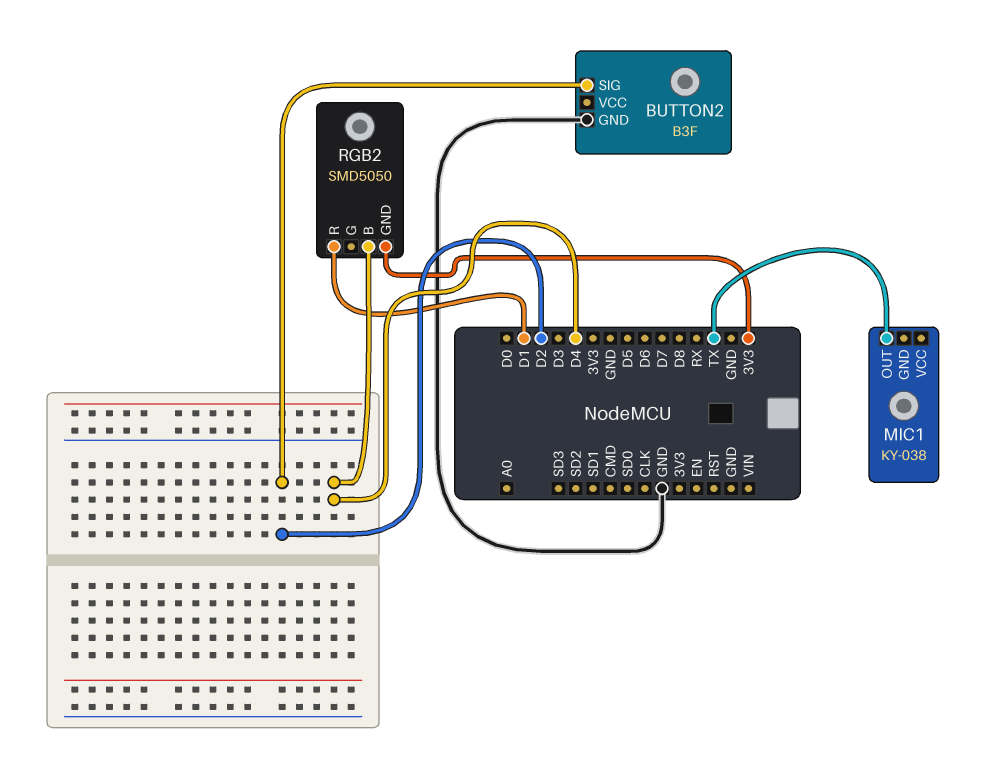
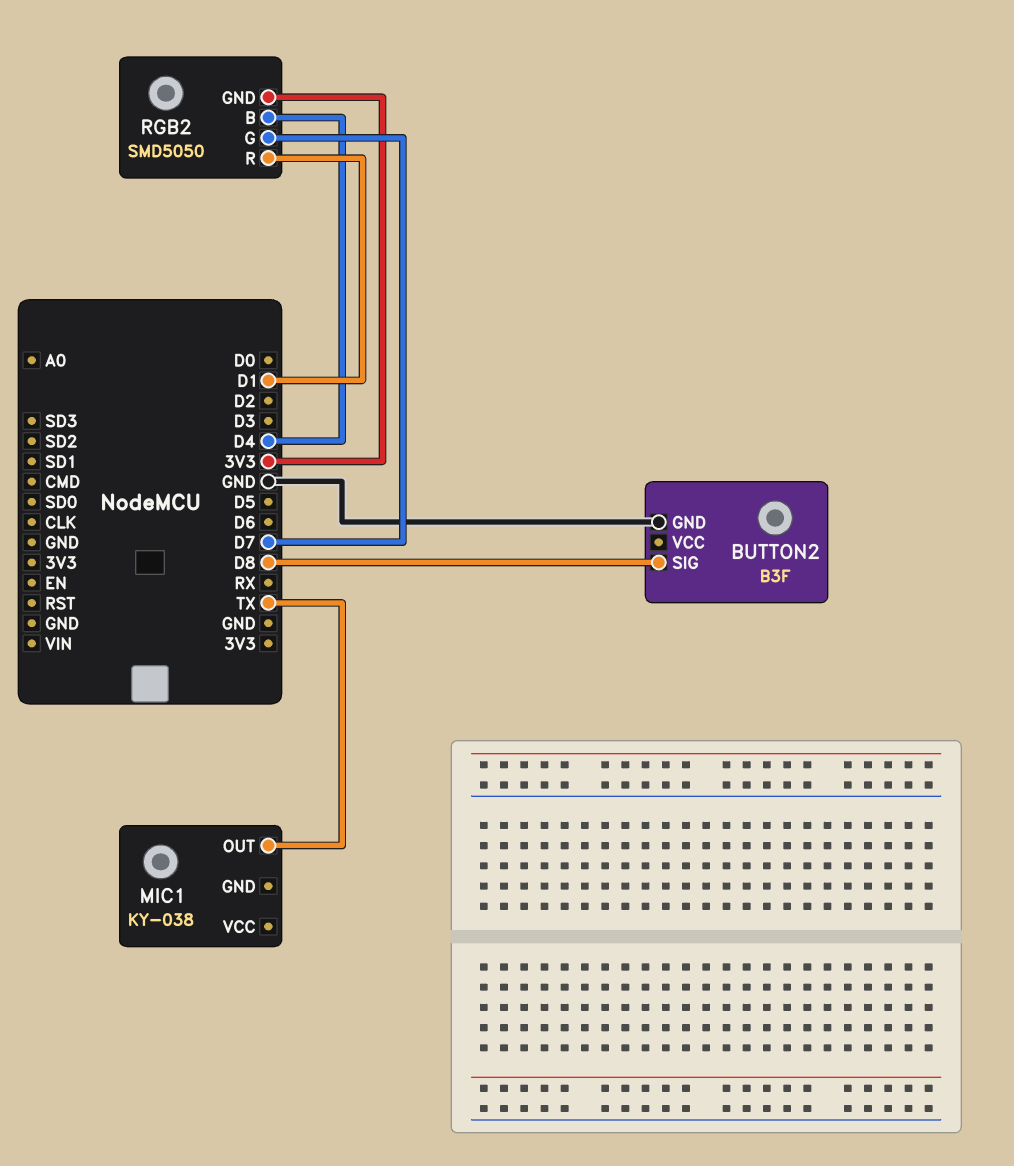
BUTTON2 pin SIG: D2 -> D8
RGB2 pin G: none -> D7

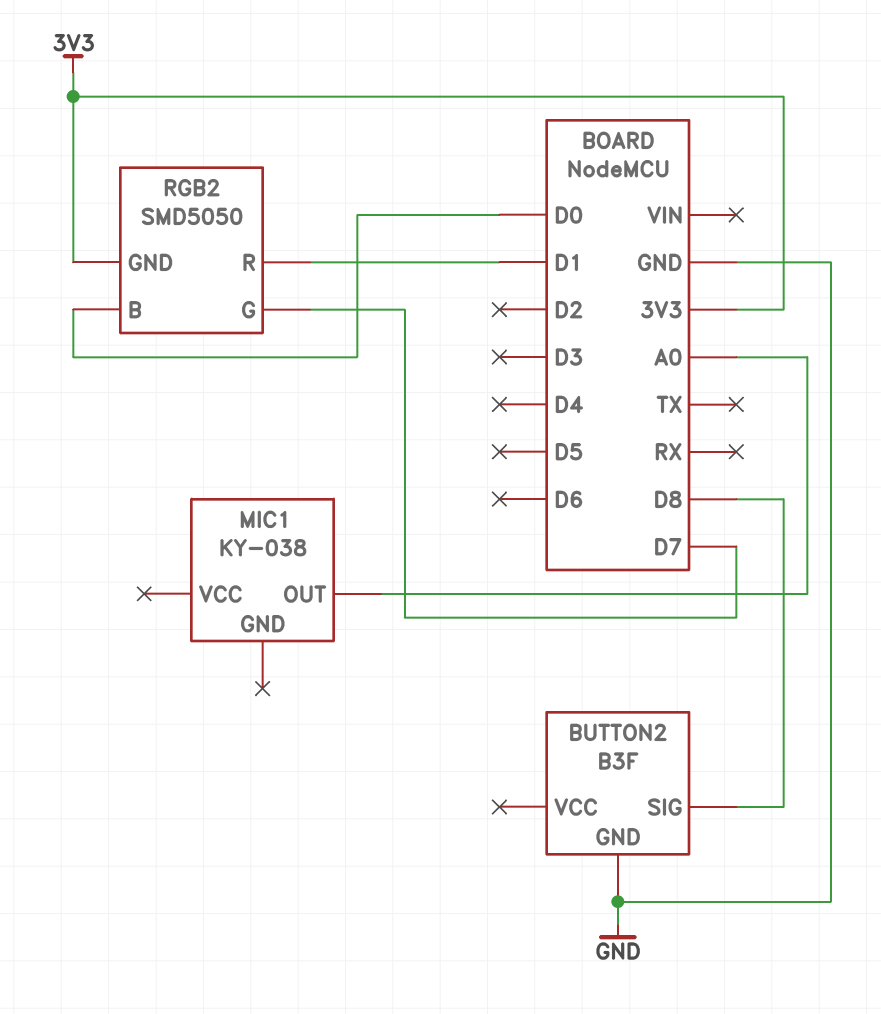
MIC1 pin OUT: TX -> A0
RGB2 pin B: D4 -> D0

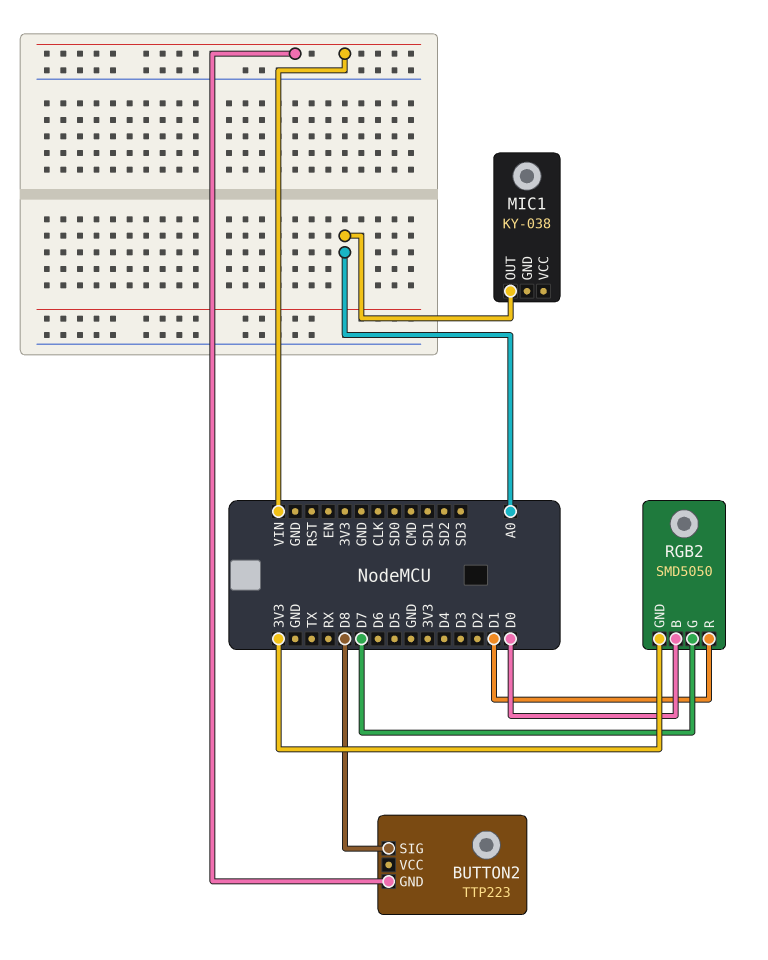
BUTTON2: B3F -> TTP223
BUTTON2 pin GND: GND -> VIN

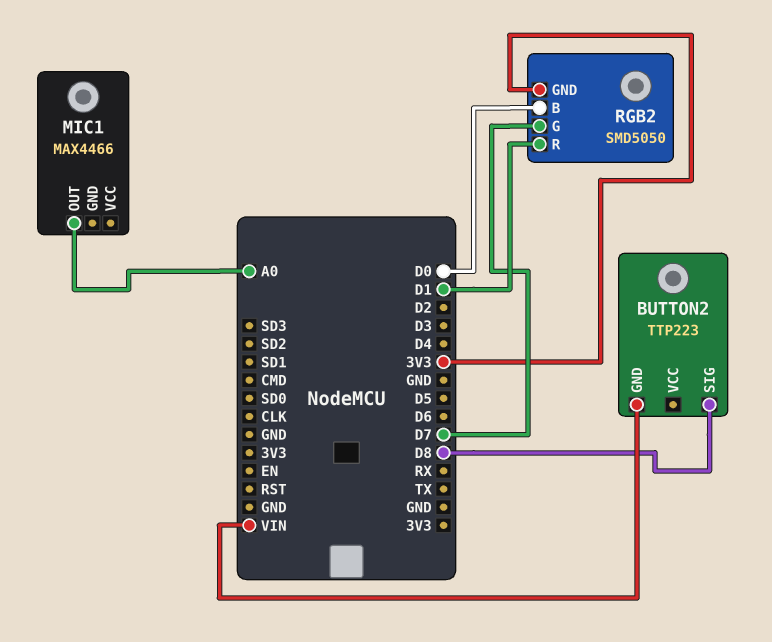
MIC1: KY-038 -> MAX4466

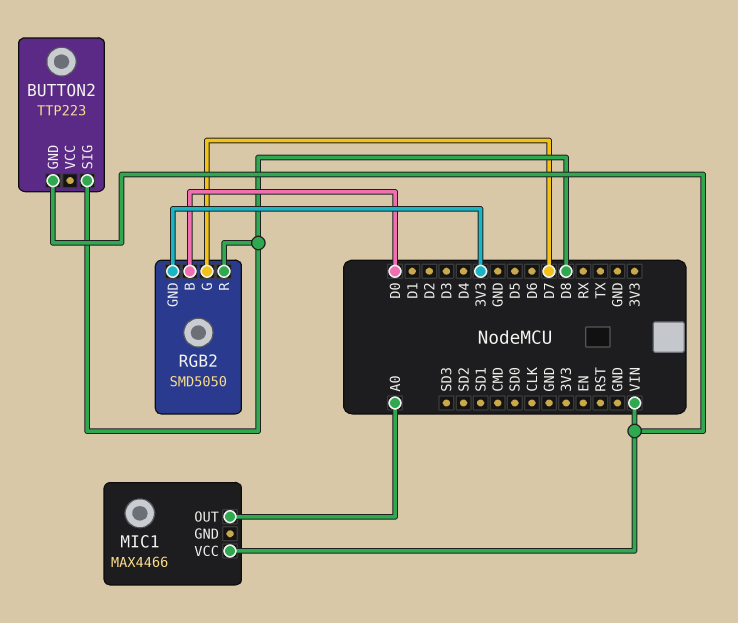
MIC1 pin VCC: none -> VIN
RGB2 pin R: D1 -> D8

